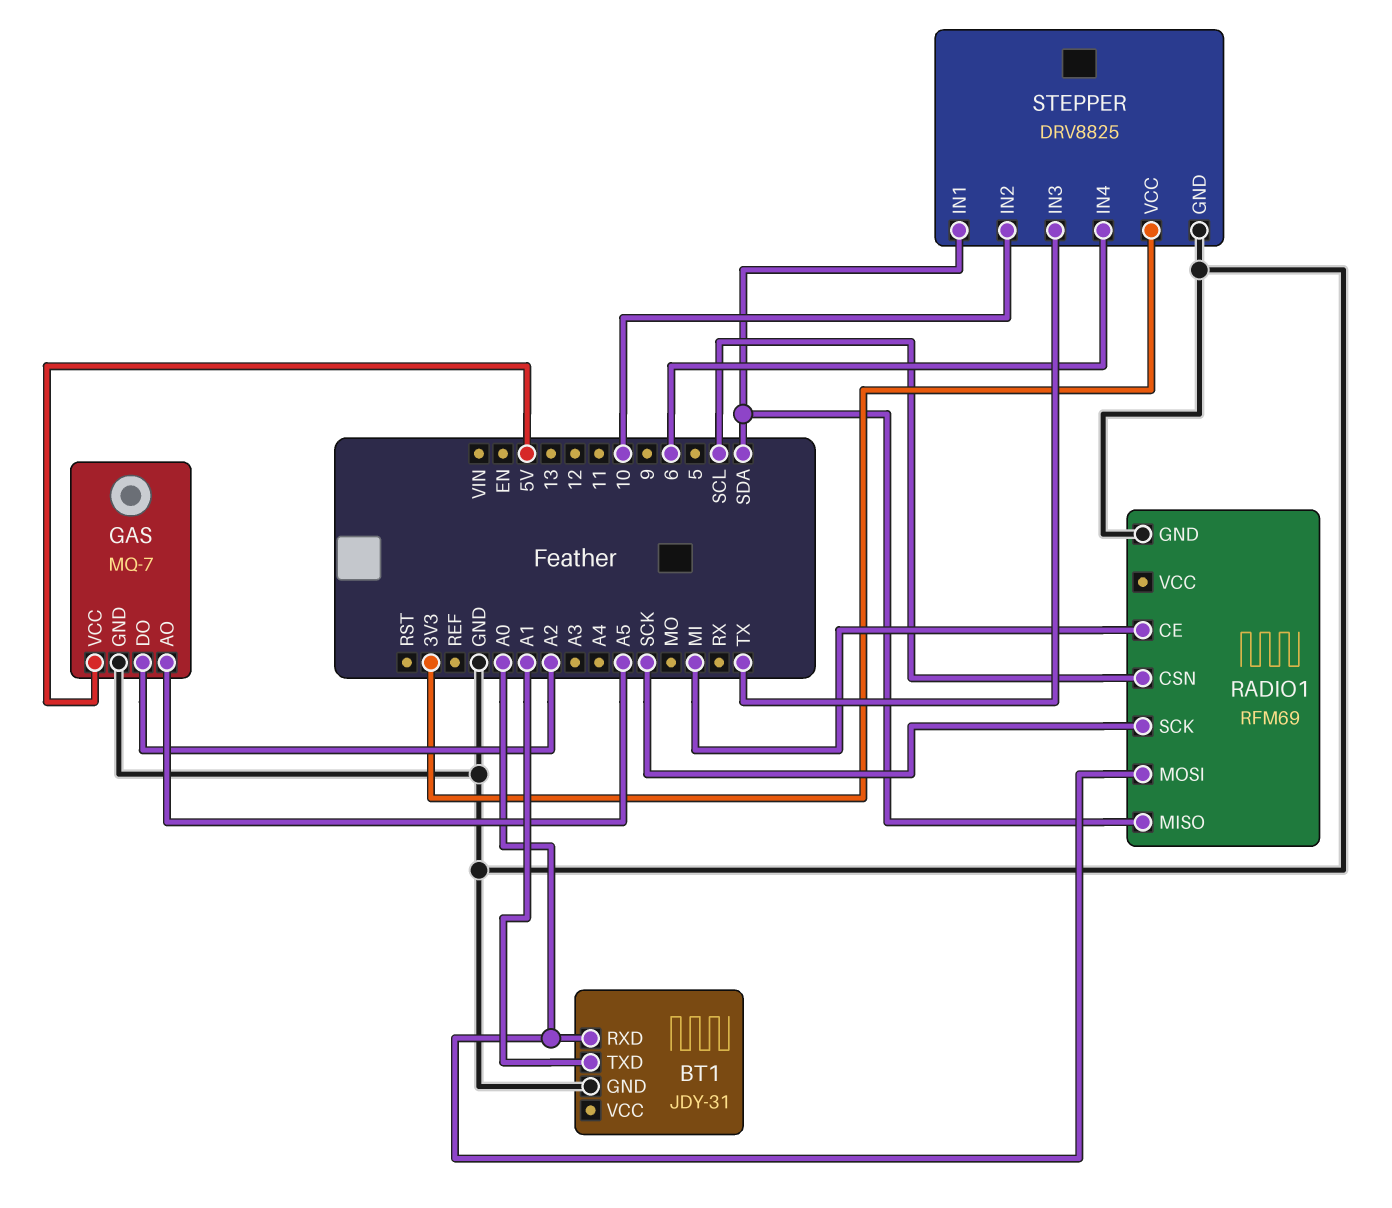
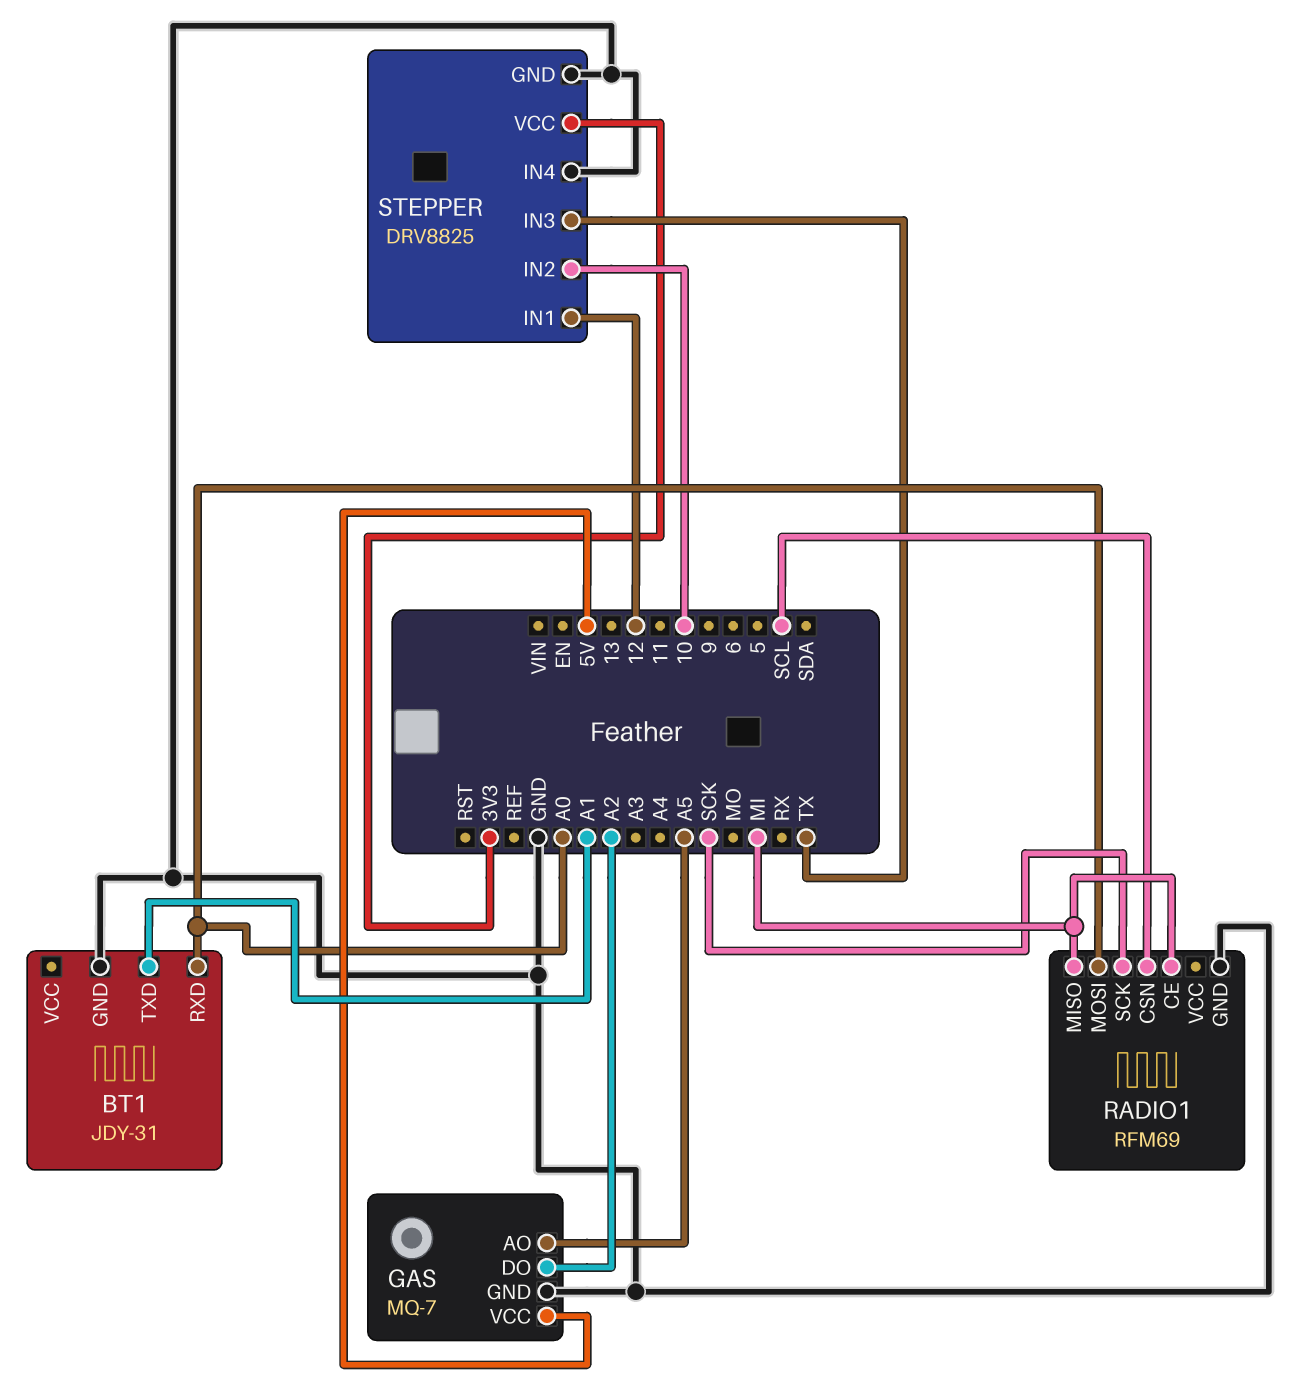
RADIO1 pin MISO: SDA -> MI
STEPPER pin IN1: SDA -> 12
STEPPER pin IN4: 6 -> GND

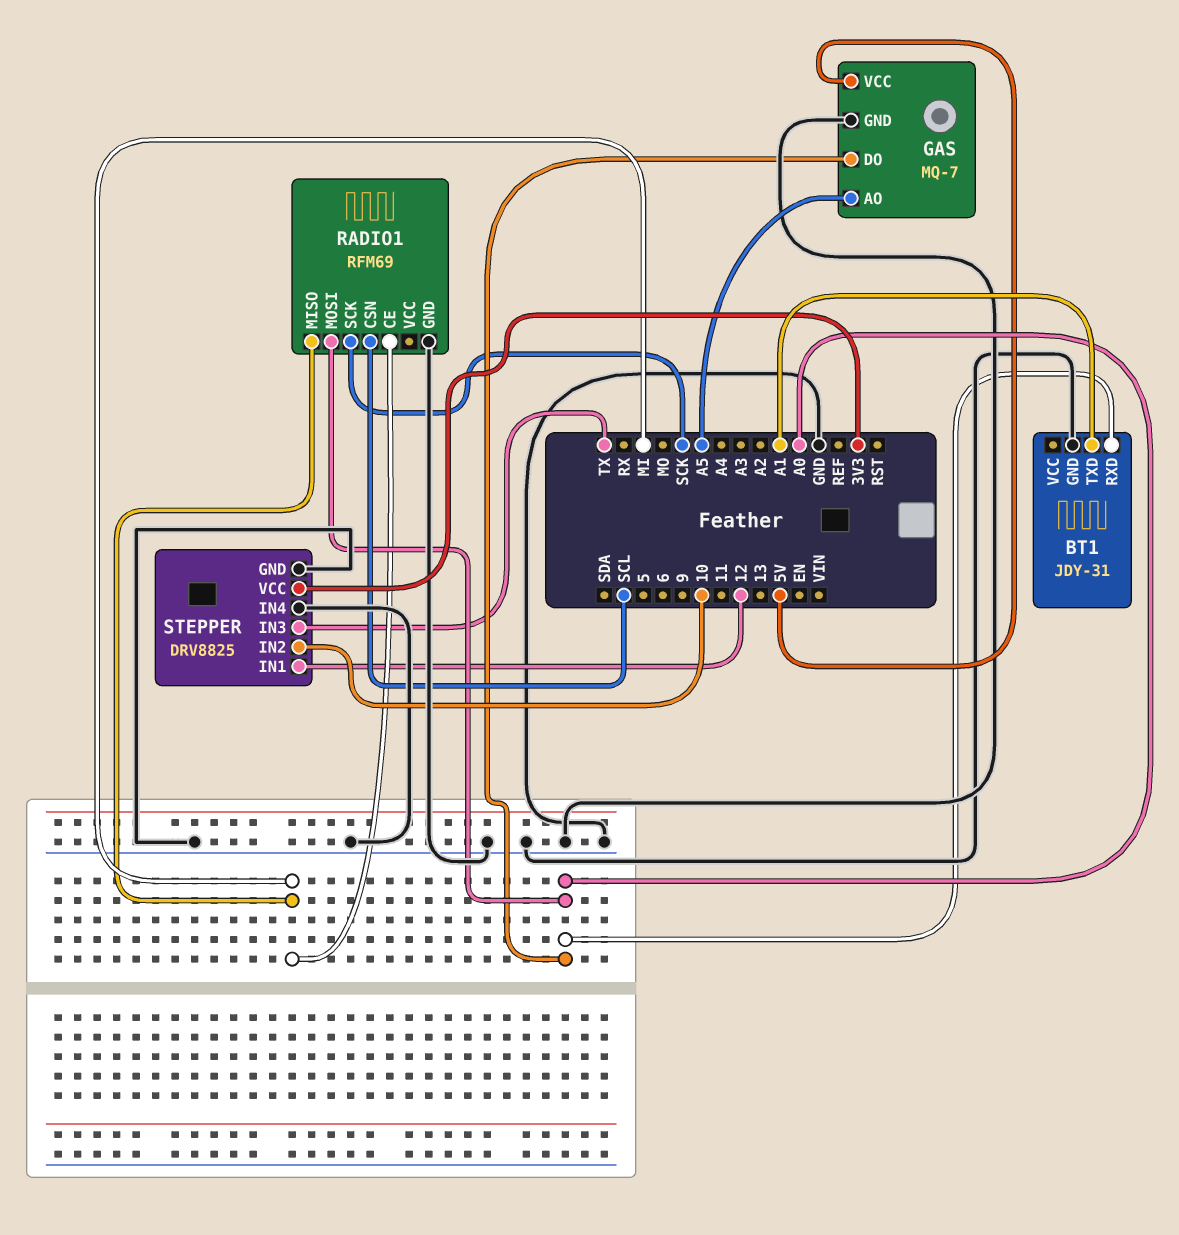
GAS pin DO: A2 -> A0

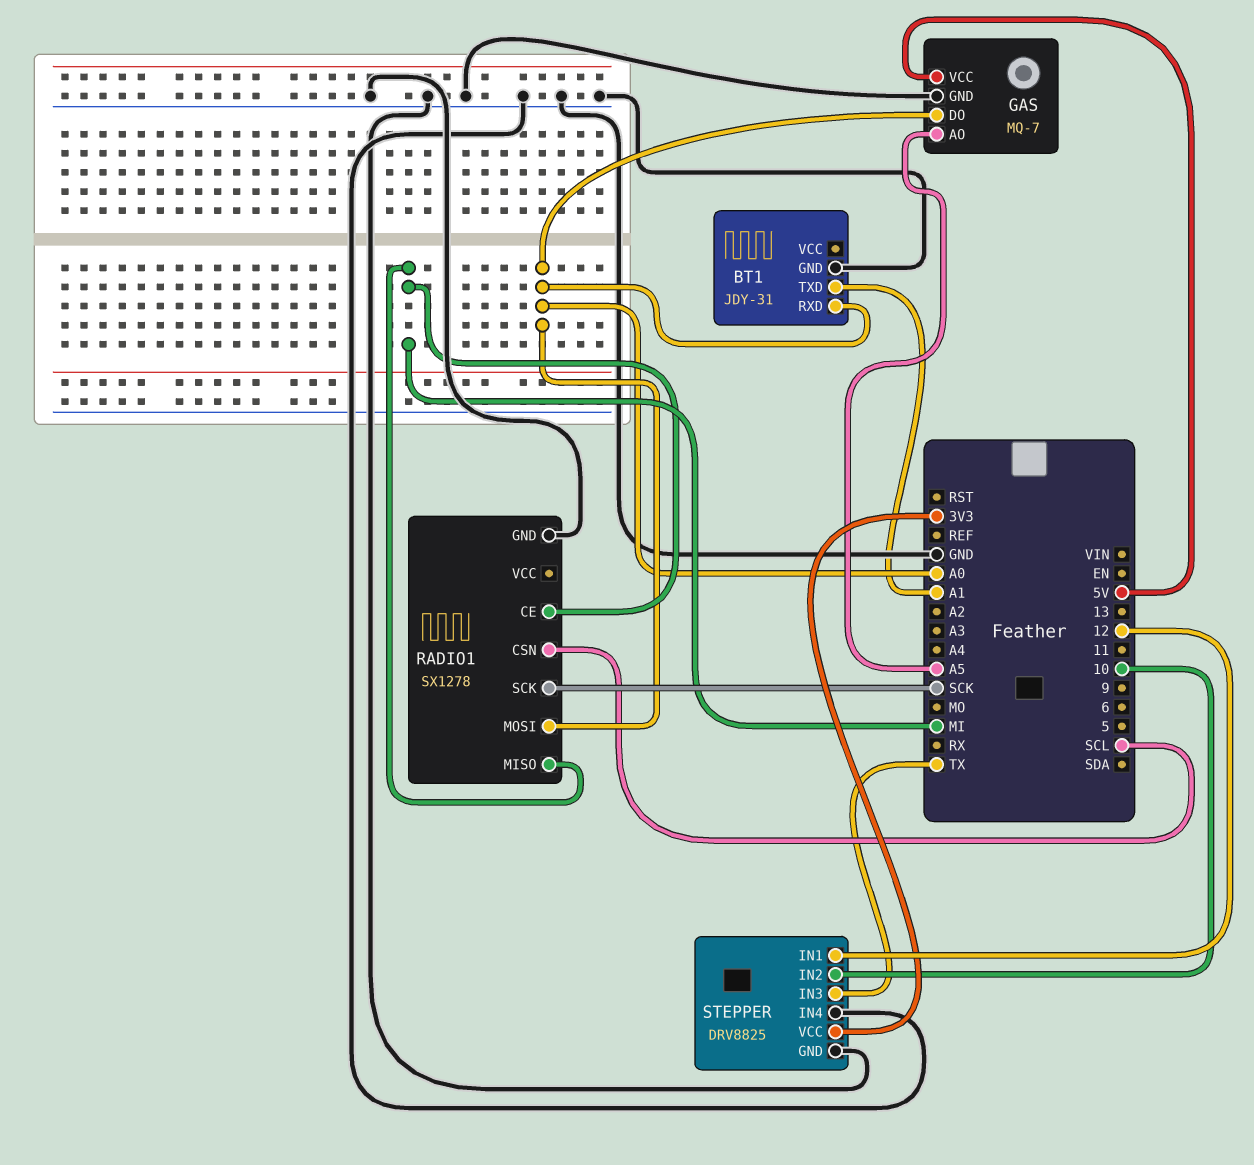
RADIO1: RFM69 -> SX1278

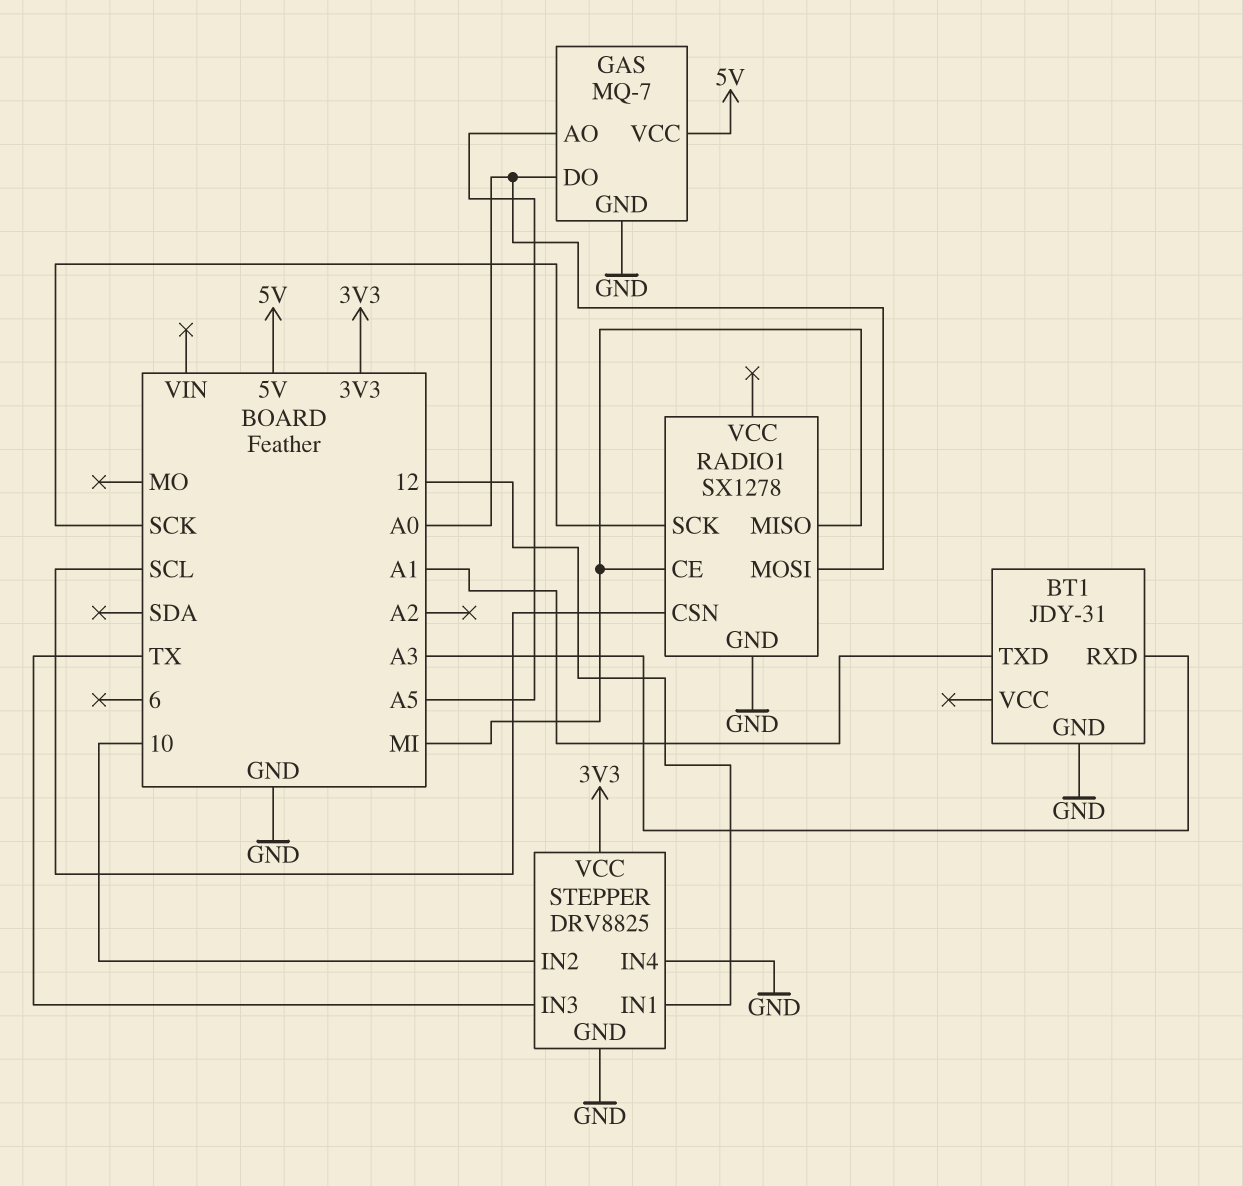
BT1 pin RXD: A0 -> A3

